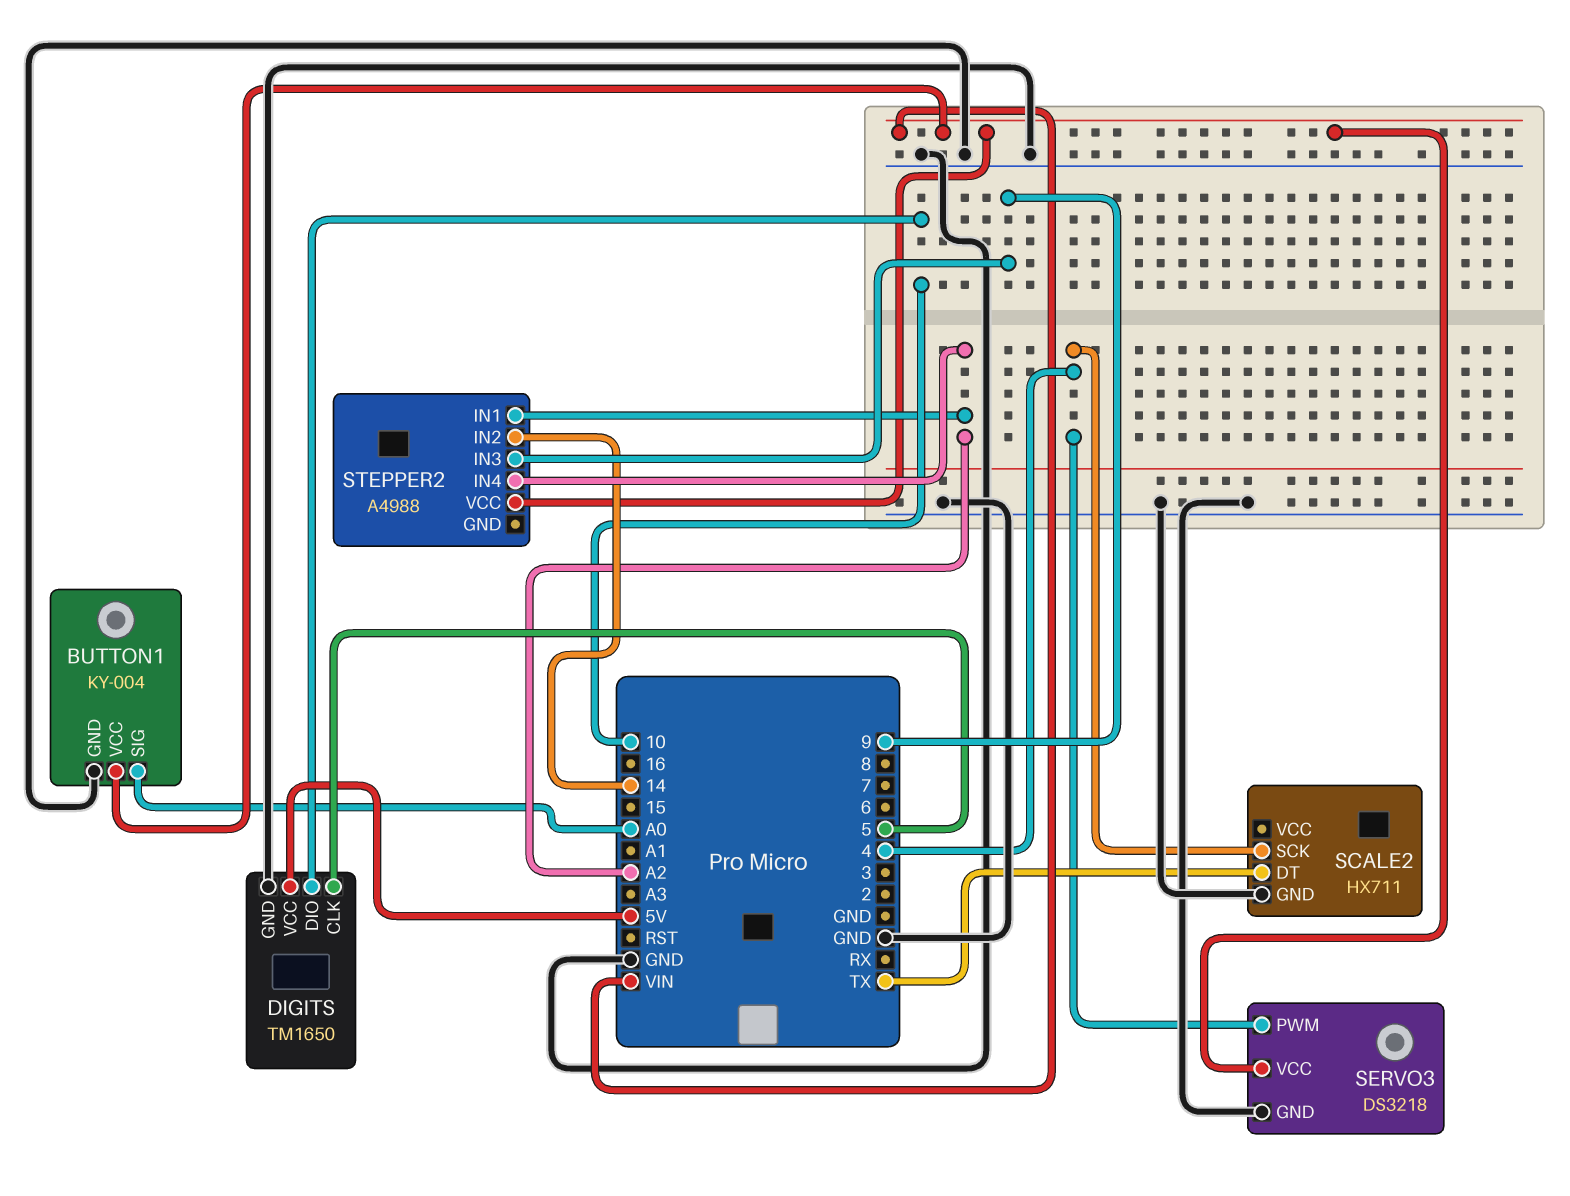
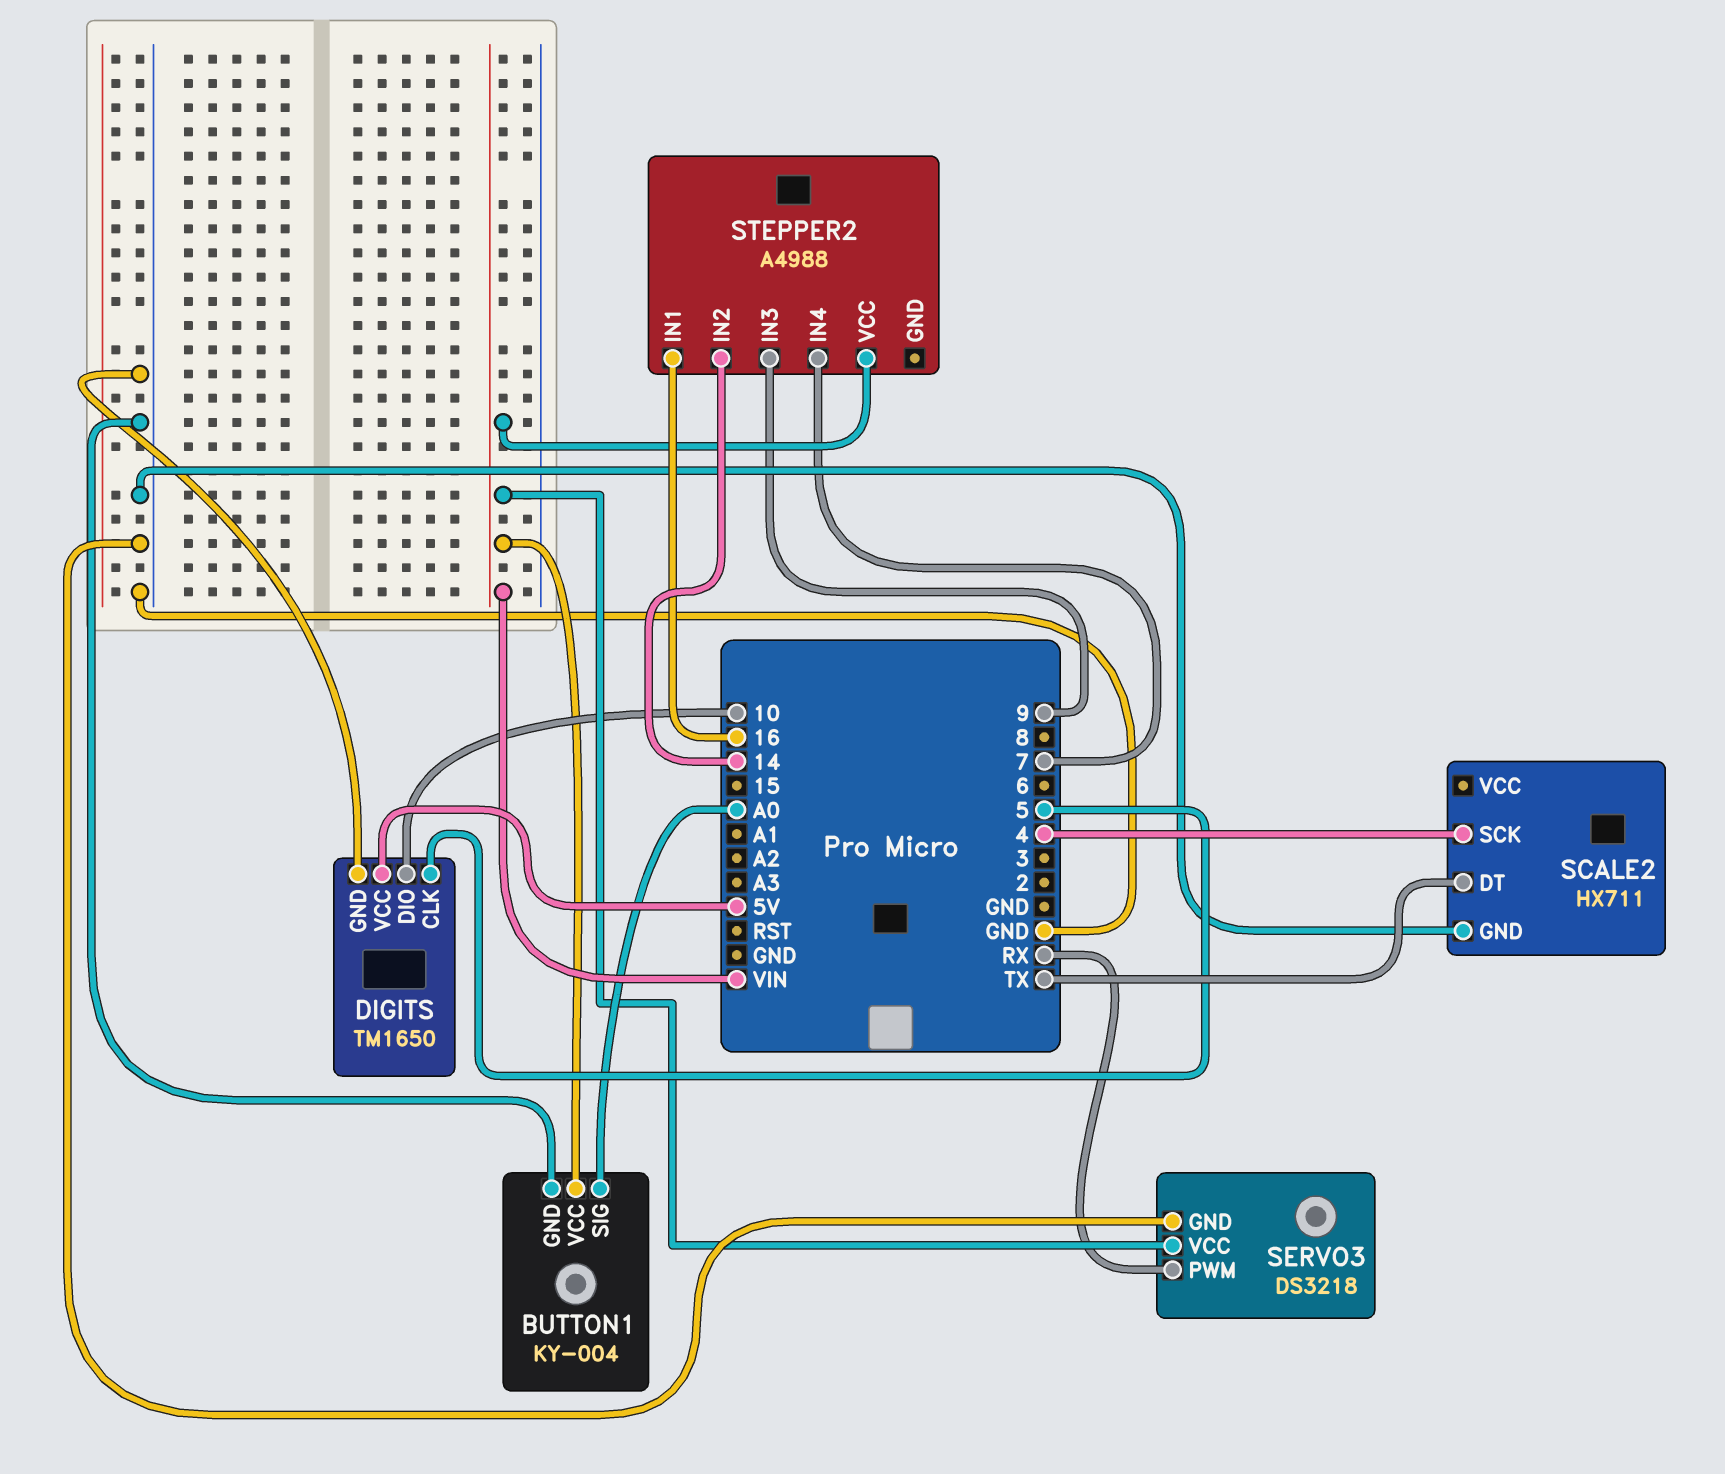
SERVO3 pin PWM: 4 -> RX
STEPPER2 pin IN1: A2 -> 16
STEPPER2 pin IN4: A2 -> 7

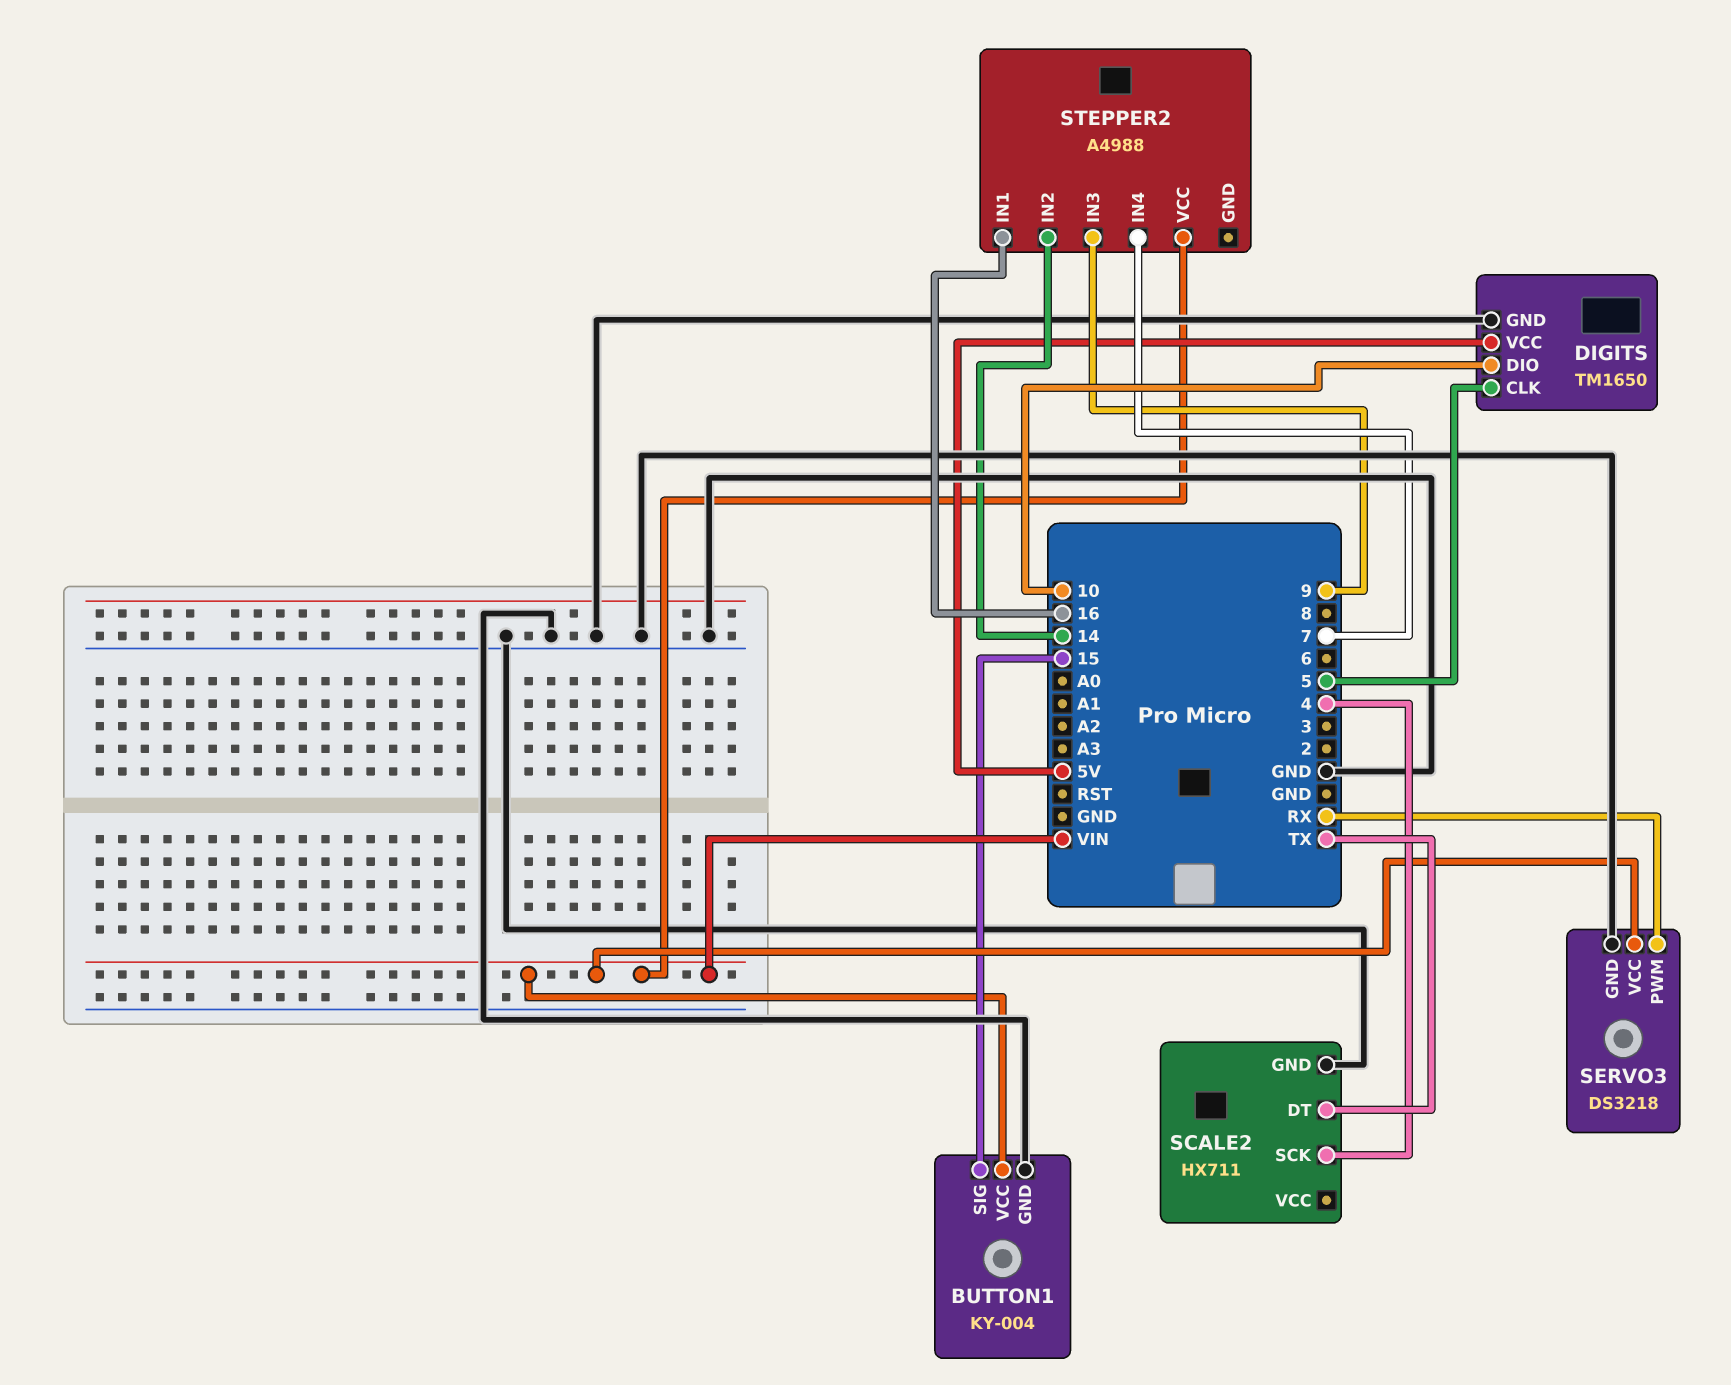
BUTTON1 pin SIG: A0 -> 15

